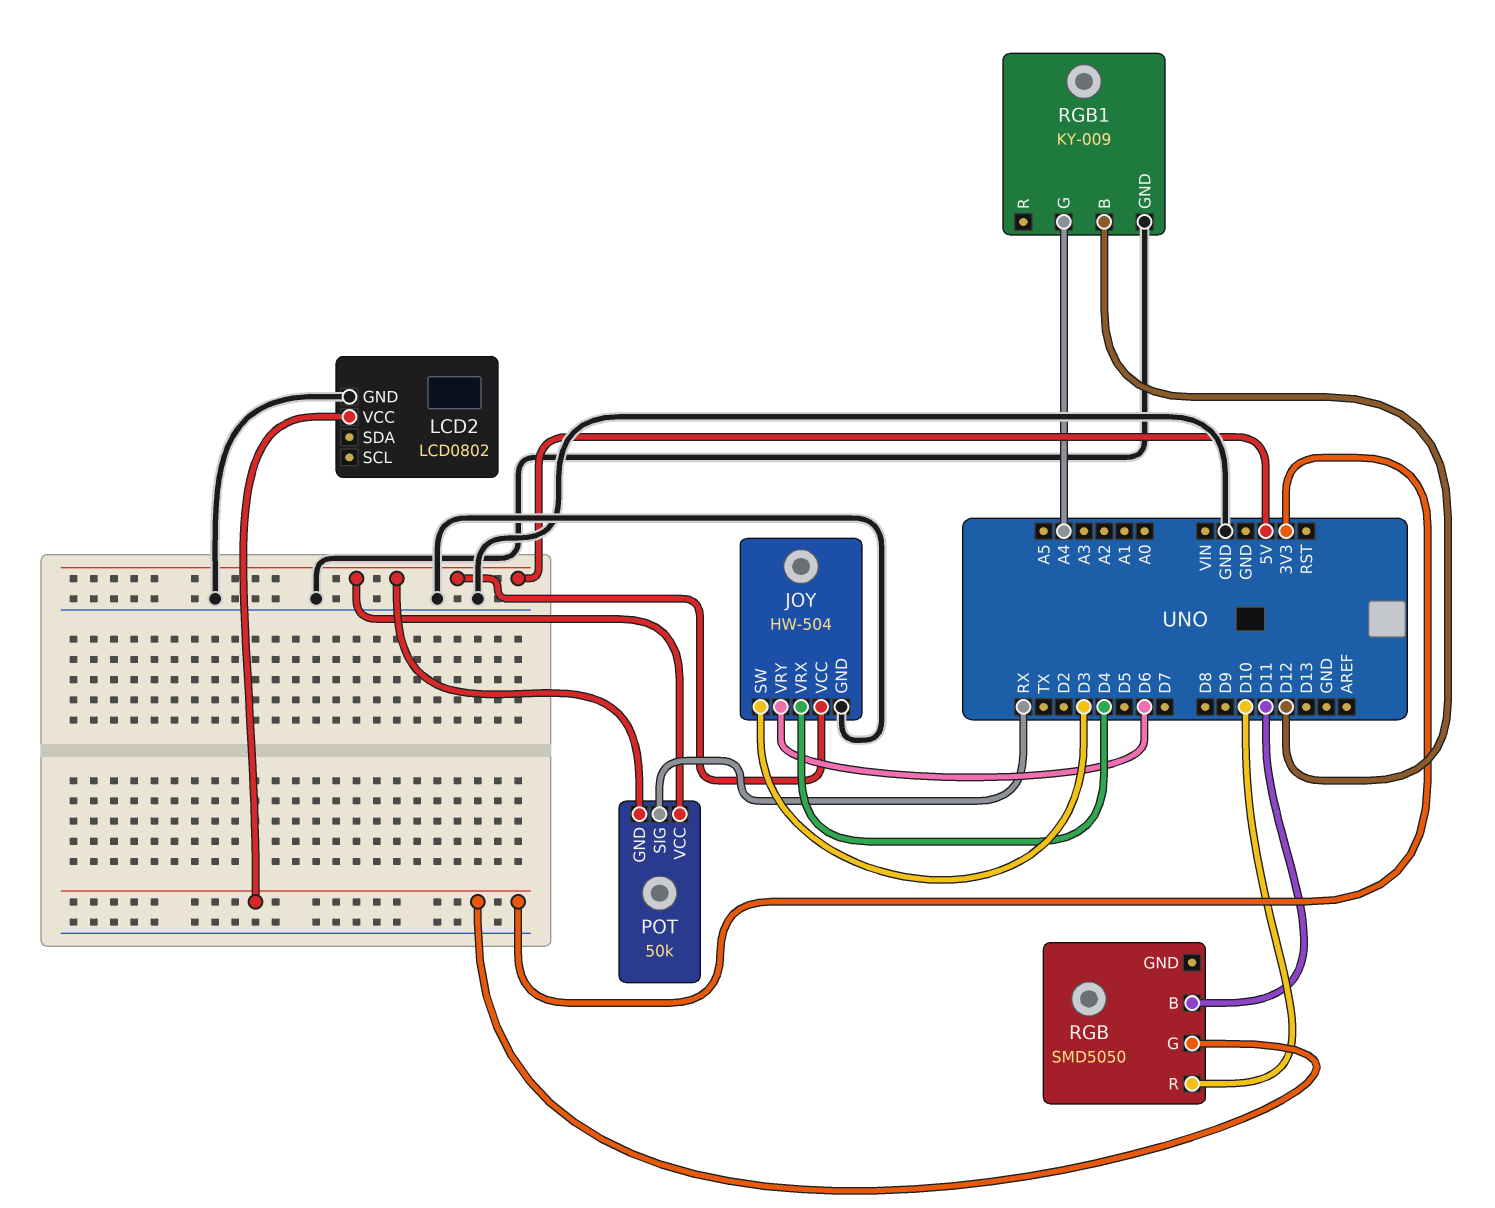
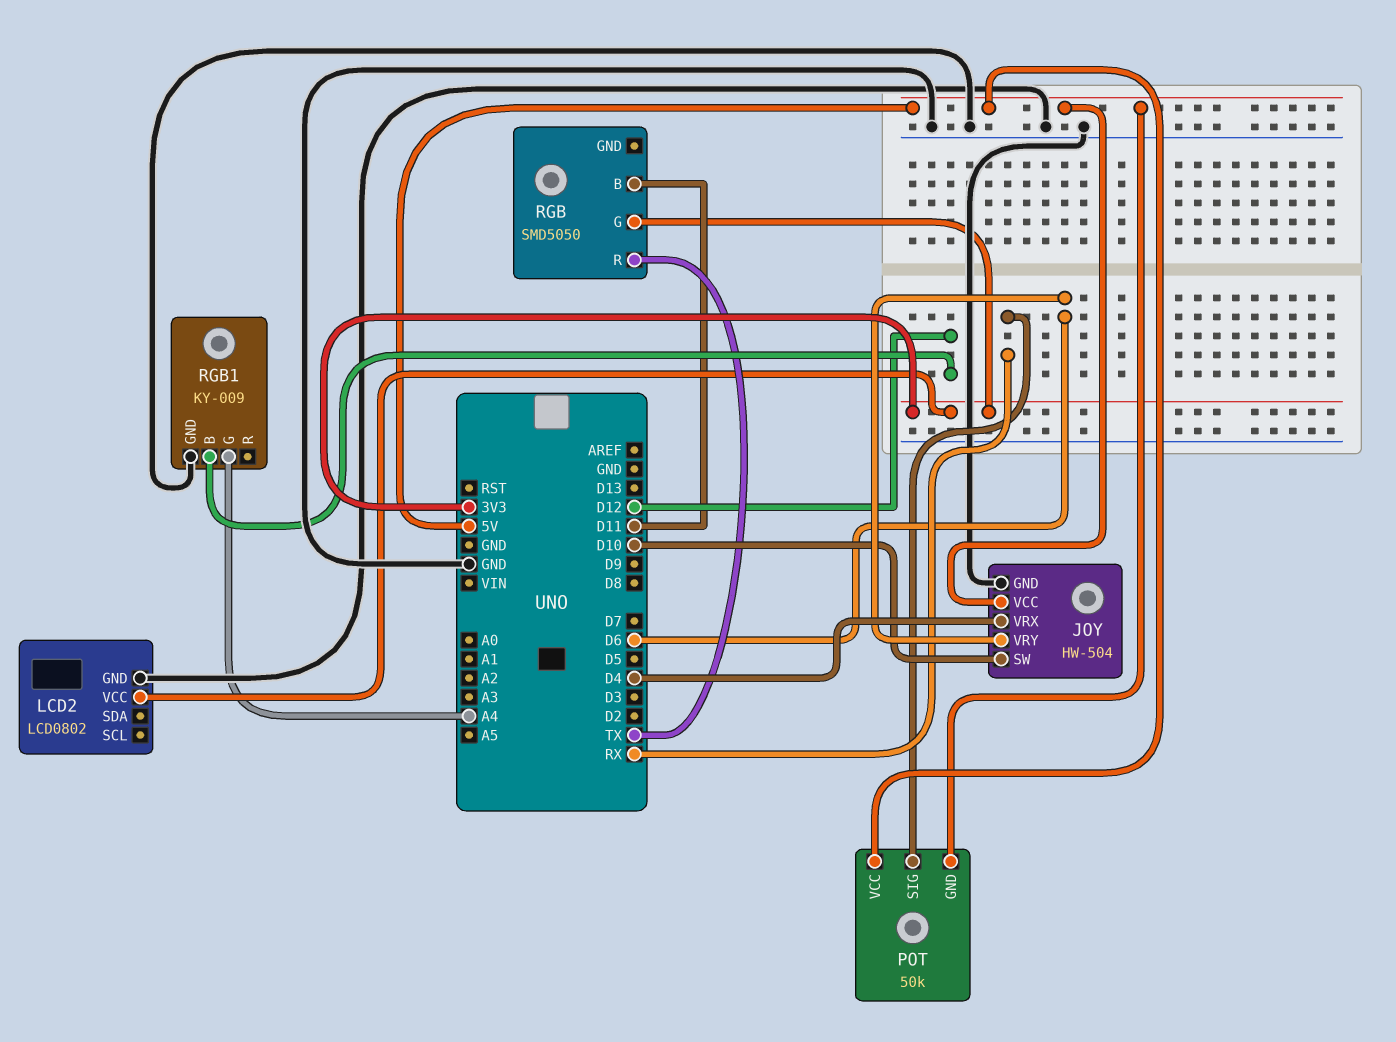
JOY pin SW: D3 -> D10
RGB pin R: D10 -> TX

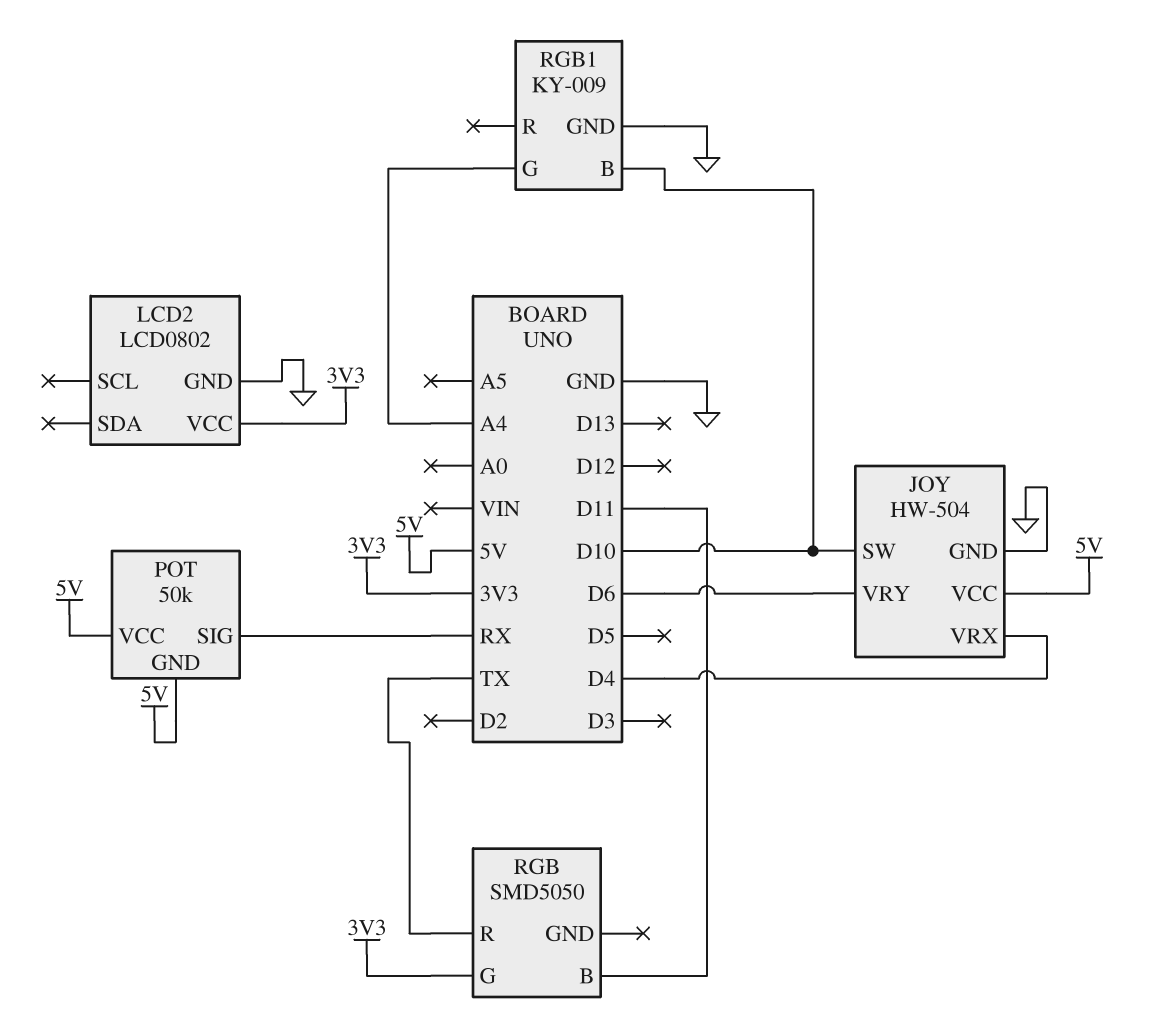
RGB1 pin B: D12 -> D10

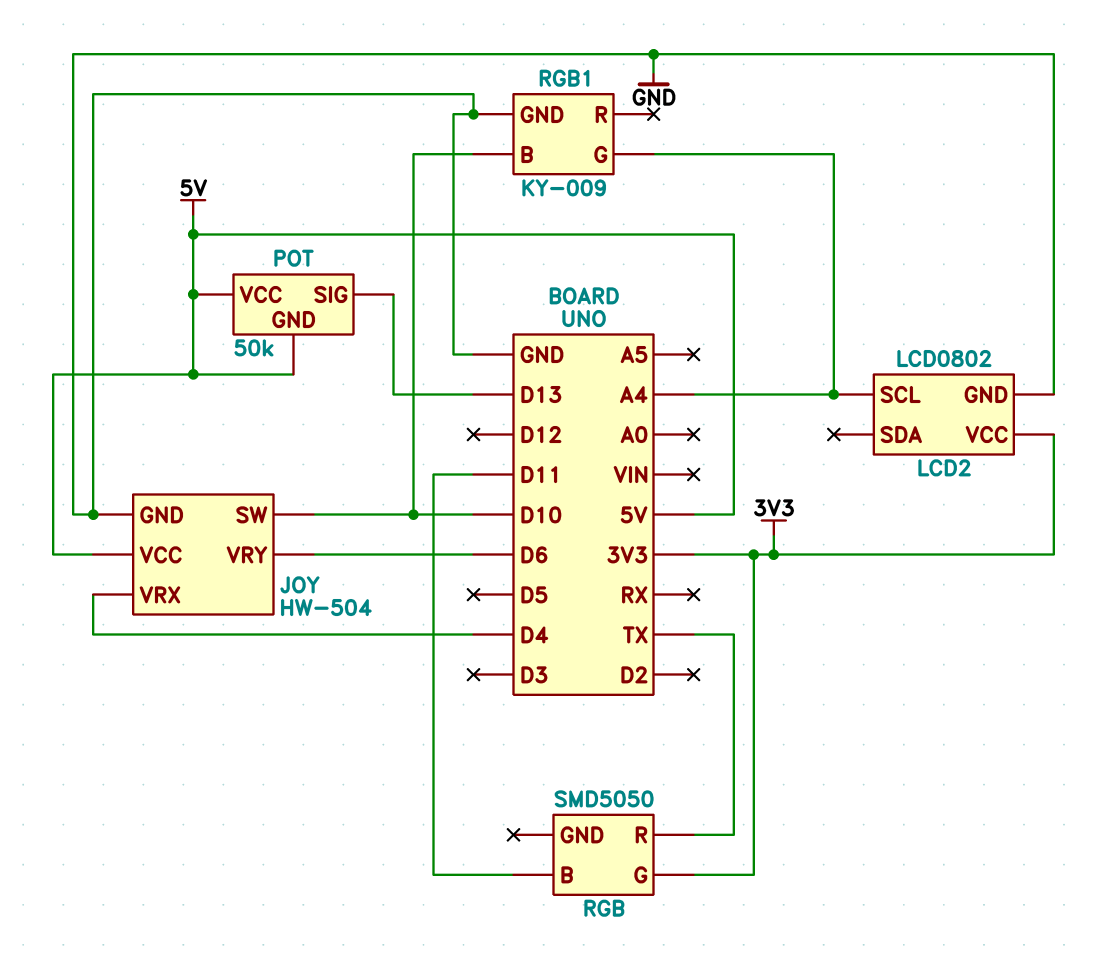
LCD2 pin SCL: none -> A4
POT pin SIG: RX -> D13

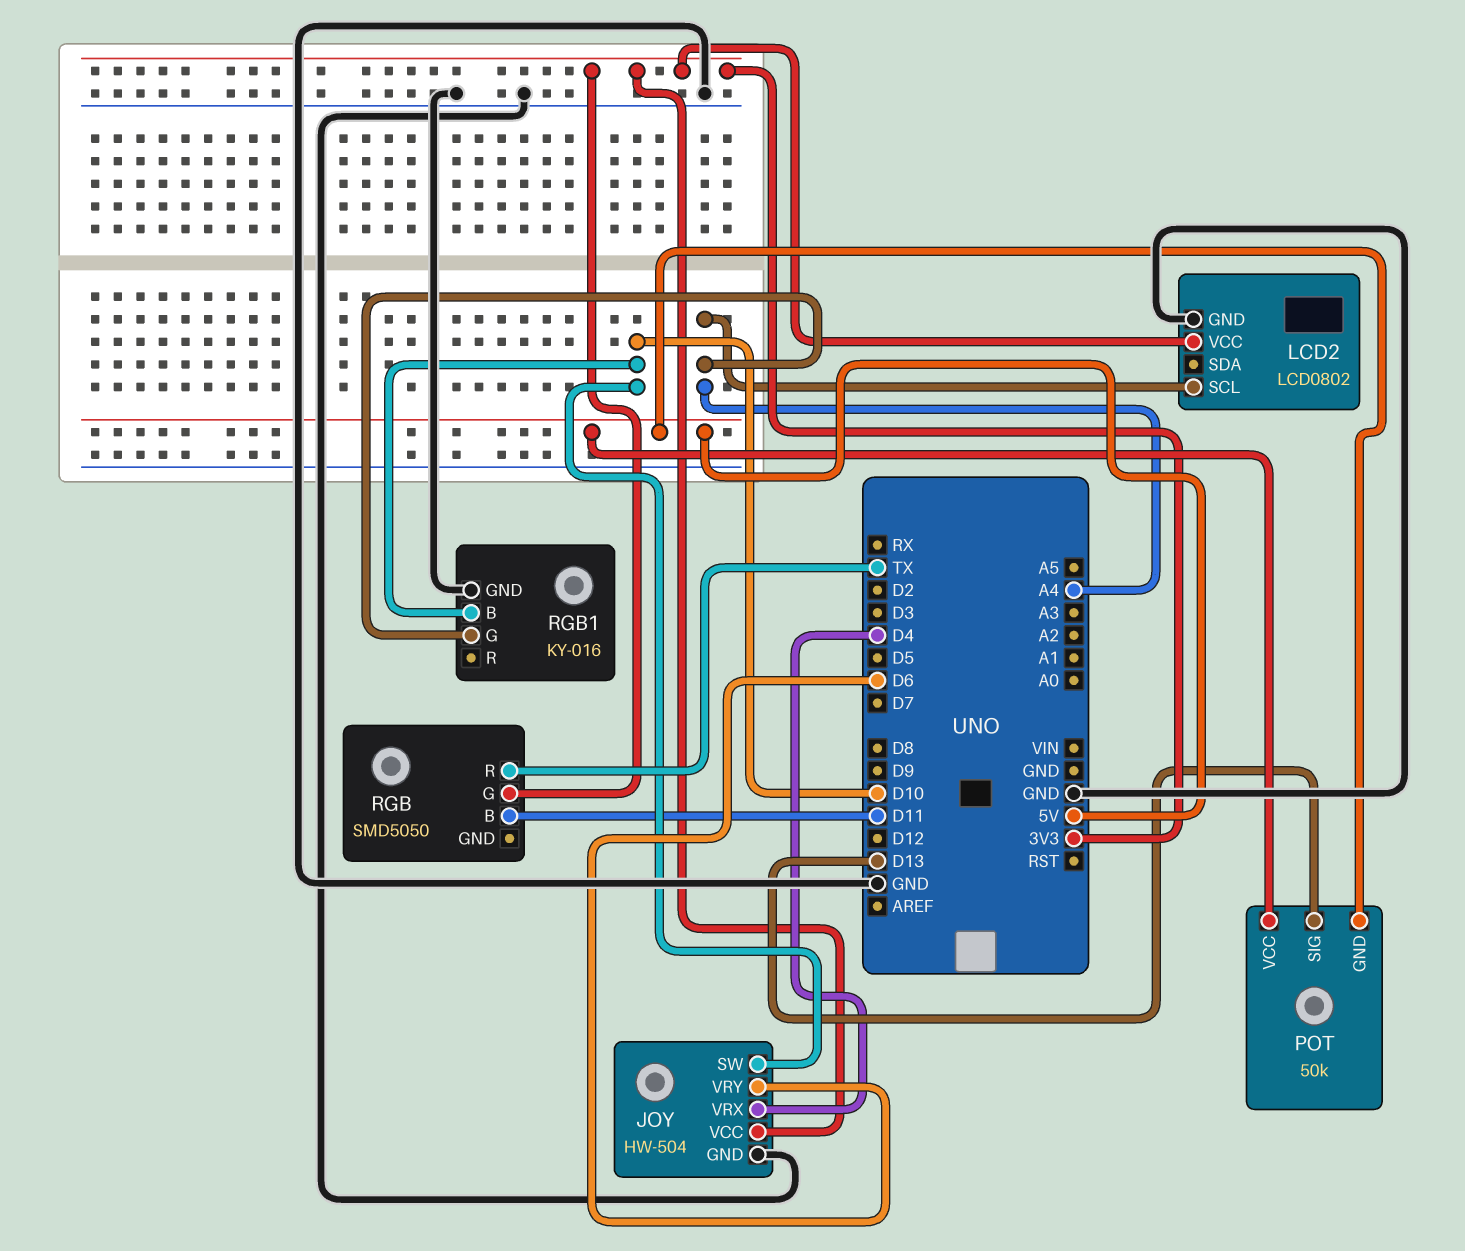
JOY pin VCC: 5V -> 3V3
RGB1: KY-009 -> KY-016

